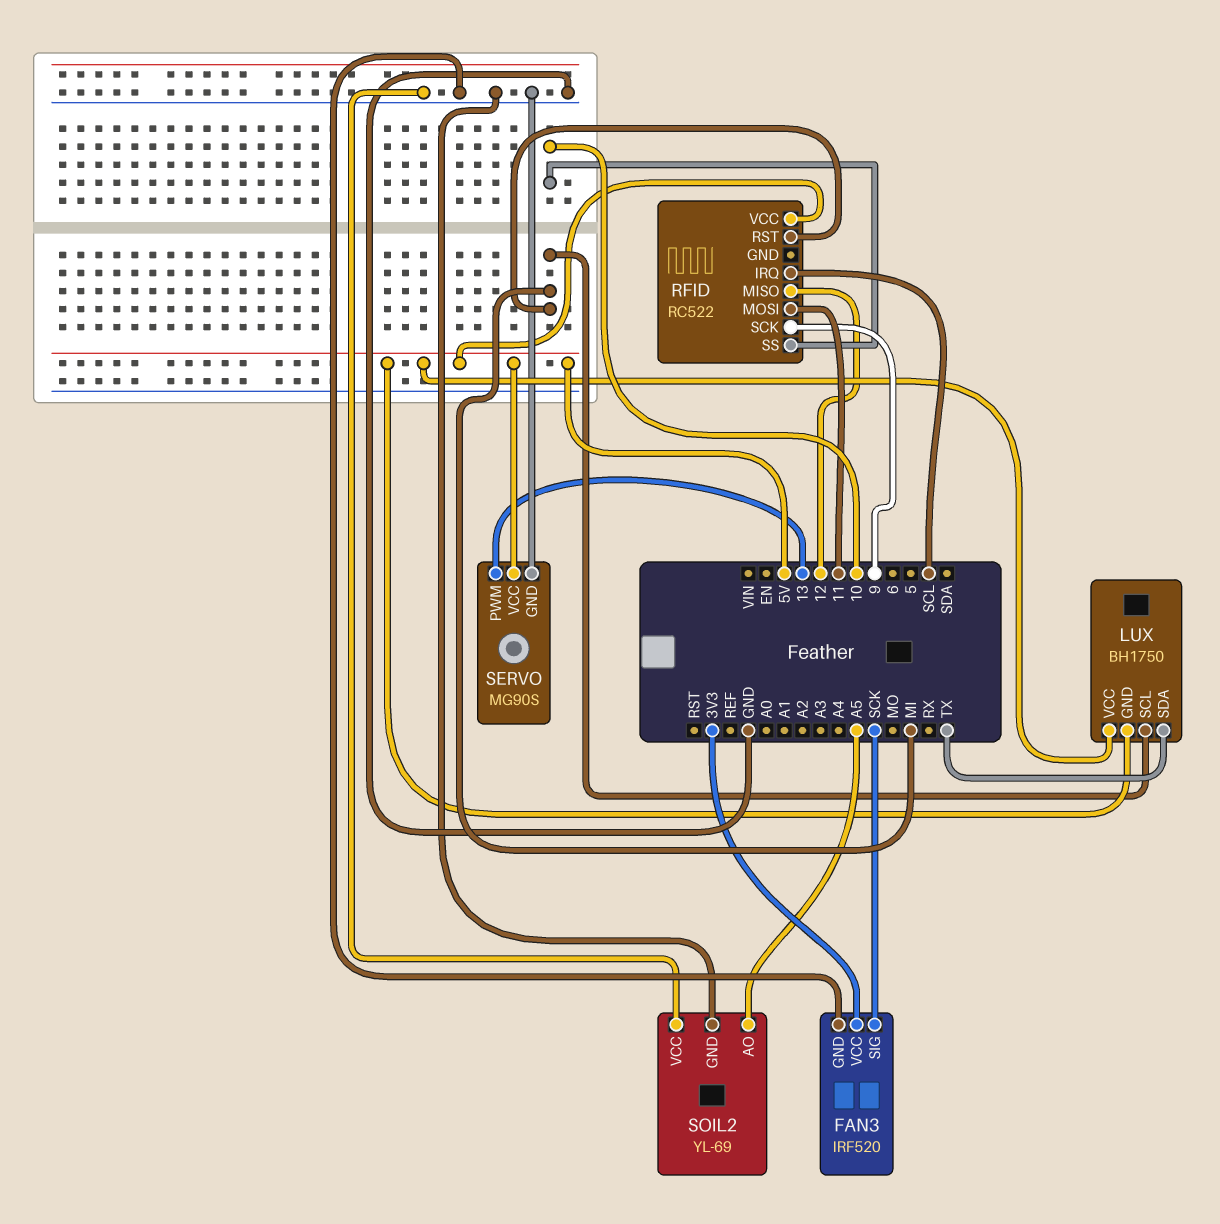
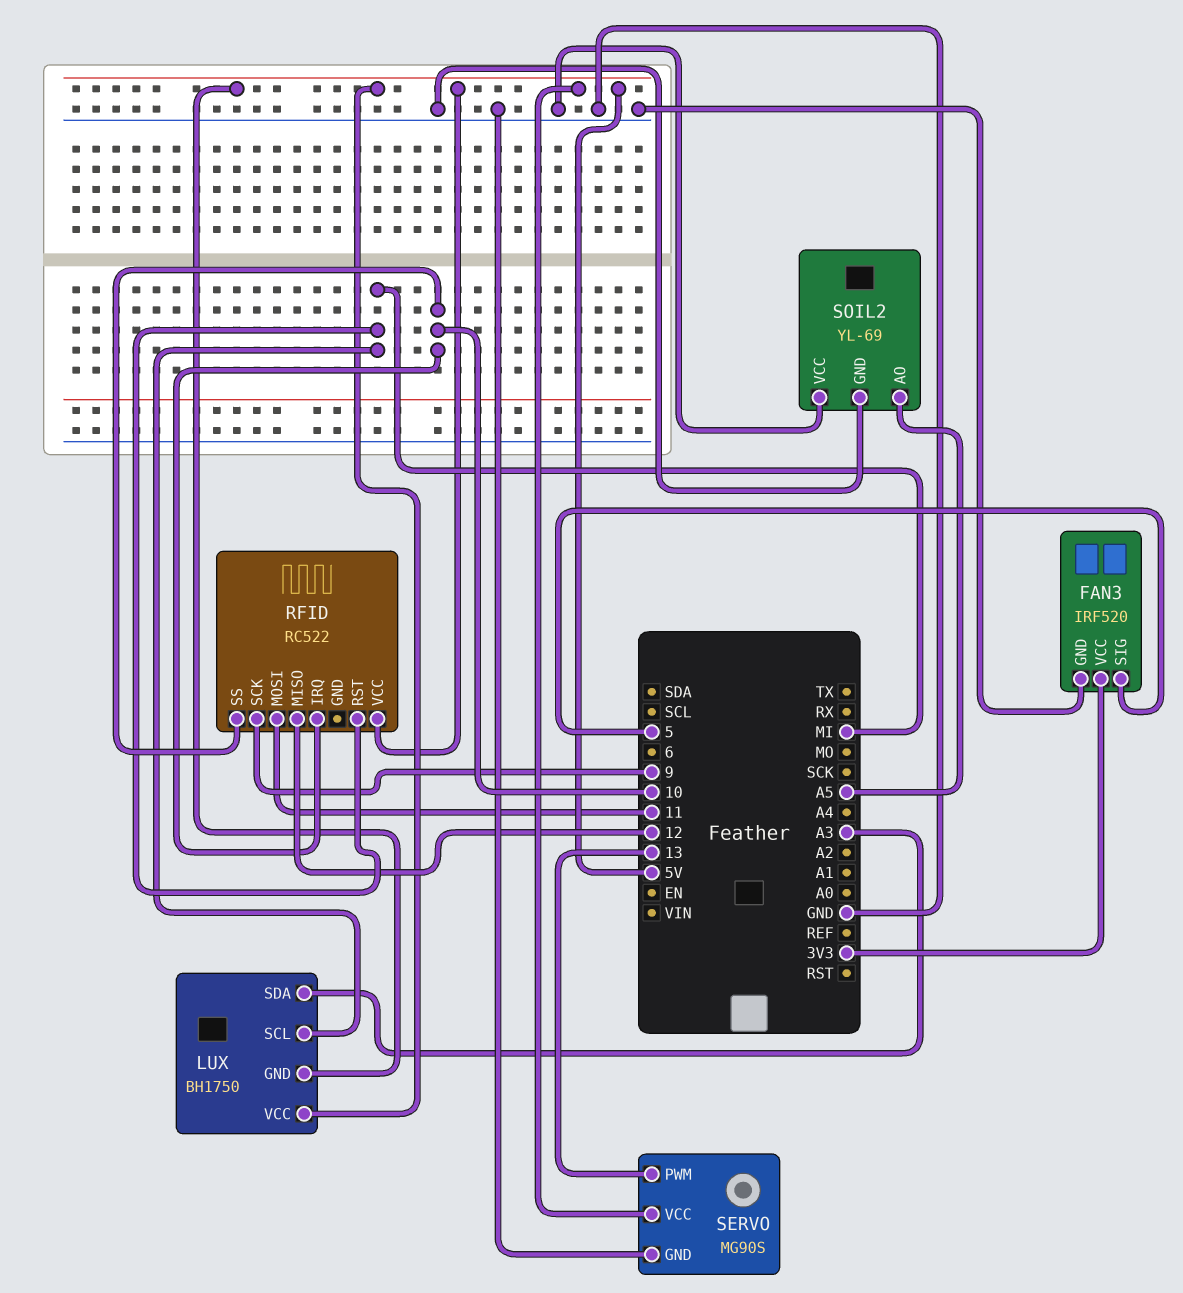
FAN3 pin SIG: SCK -> 5
LUX pin SDA: TX -> A3
RFID pin IRQ: SCL -> 10

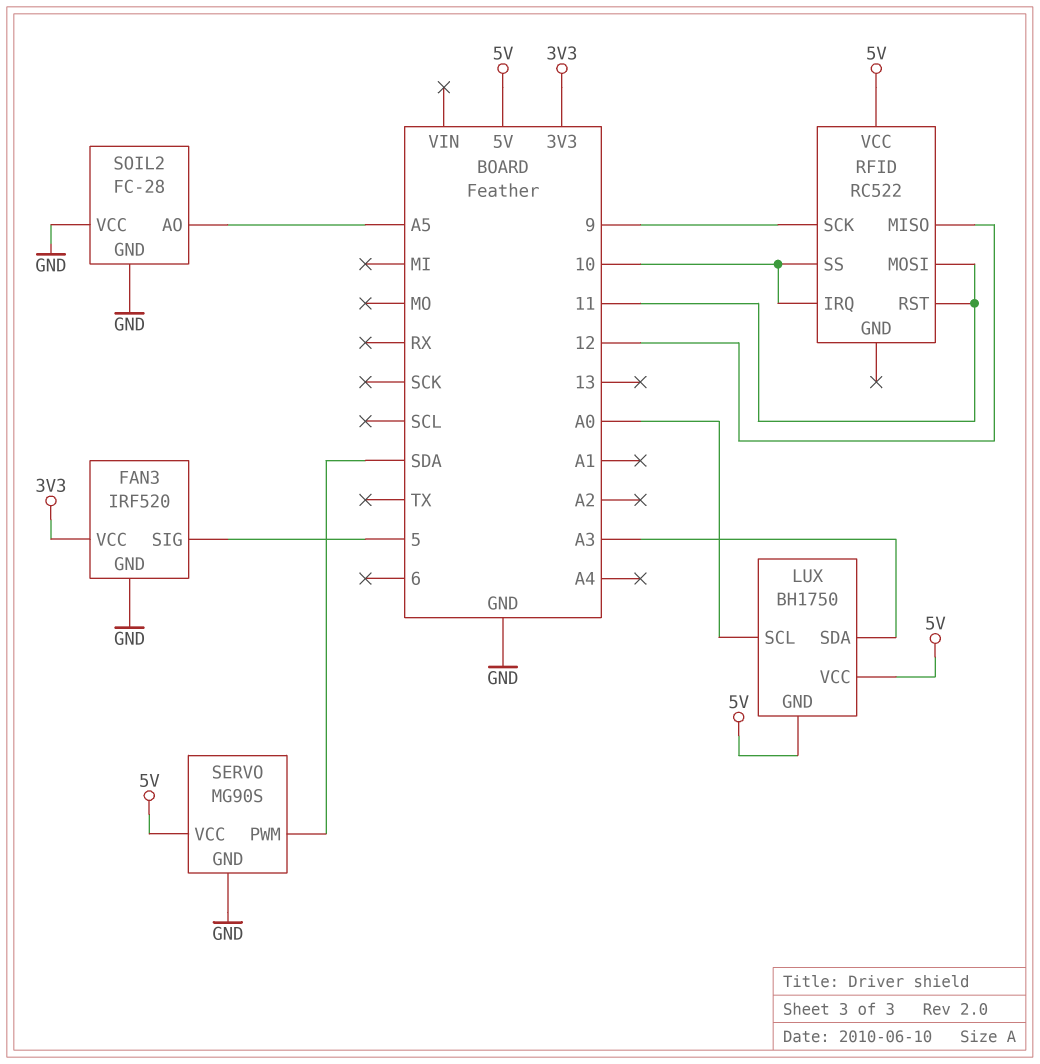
LUX pin SCL: MI -> A0
RFID pin RST: MI -> 11
SERVO pin PWM: 13 -> SDA
SOIL2: YL-69 -> FC-28

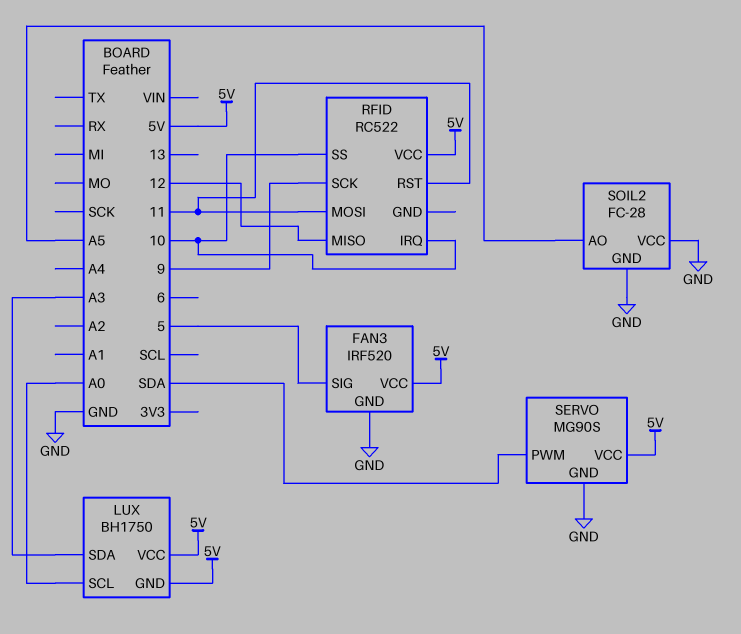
FAN3 pin VCC: 3V3 -> 5V

